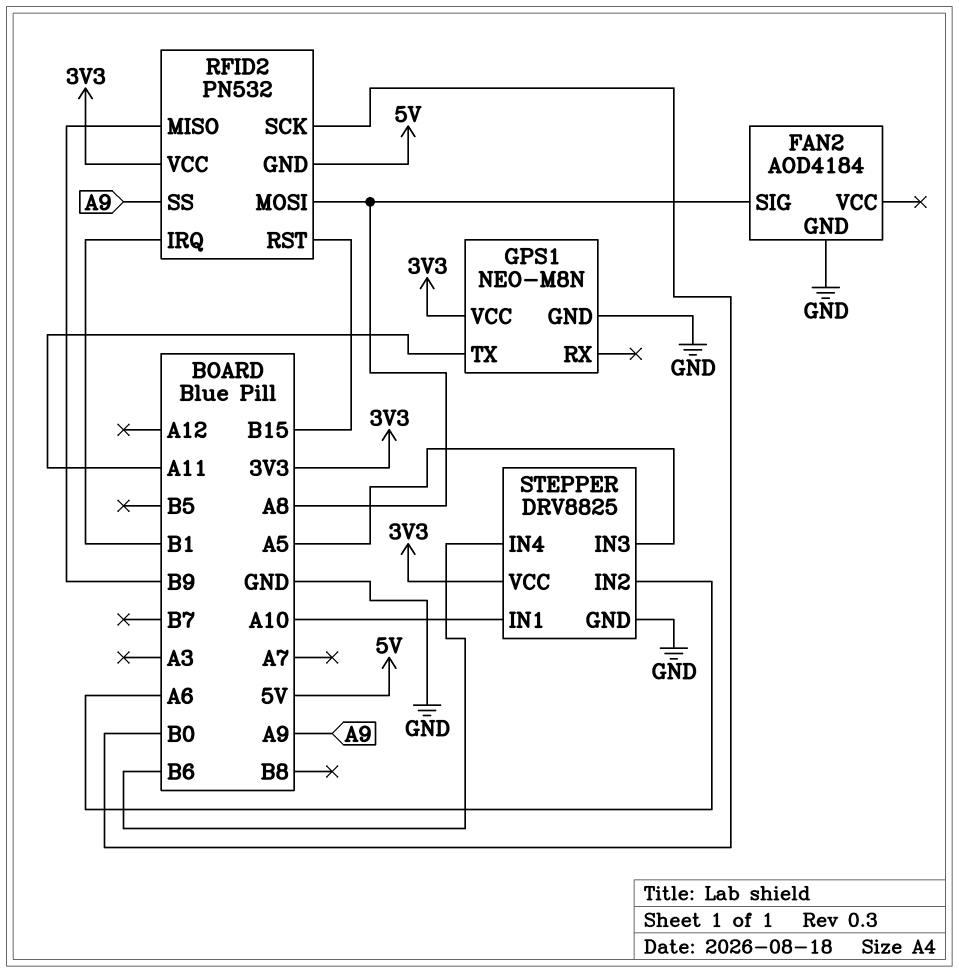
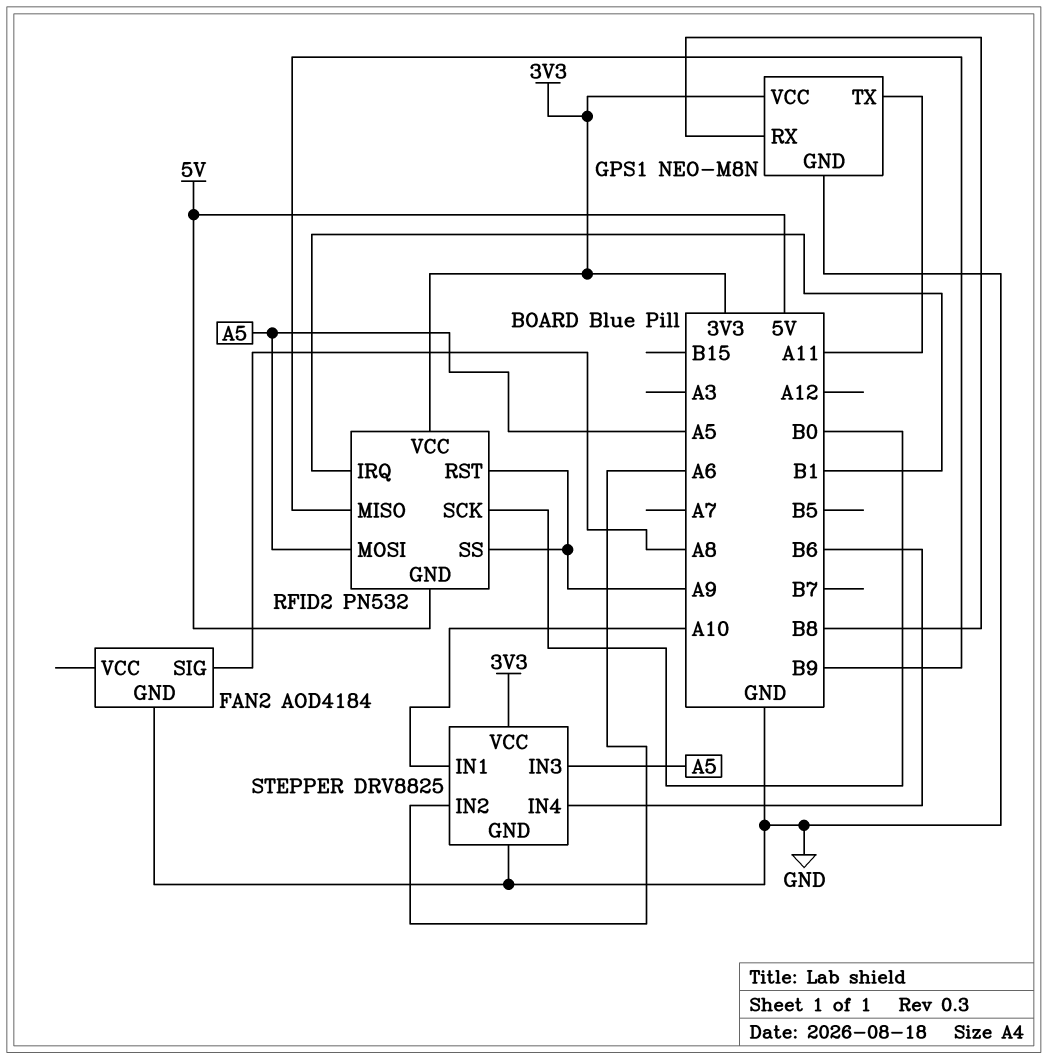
GPS1 pin RX: none -> B8
RFID2 pin MOSI: A8 -> A5
RFID2 pin RST: B15 -> A9

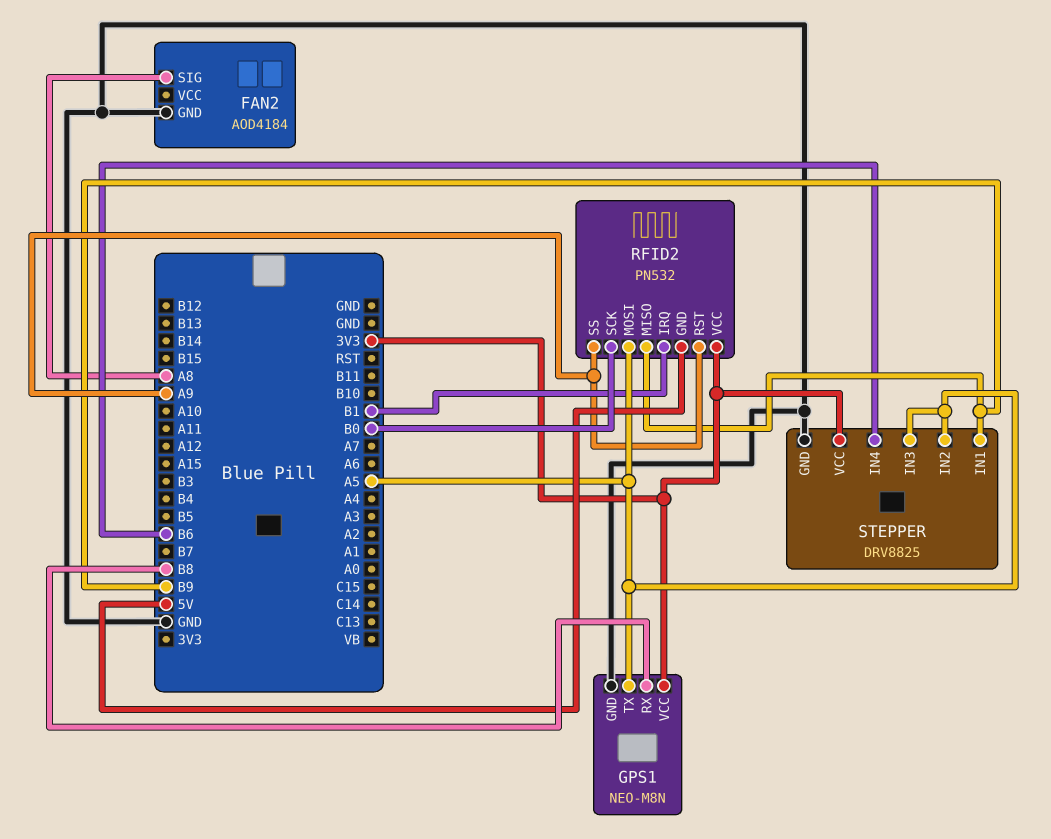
GPS1 pin TX: A11 -> A5
STEPPER pin IN1: A10 -> B9
STEPPER pin IN2: A6 -> A5

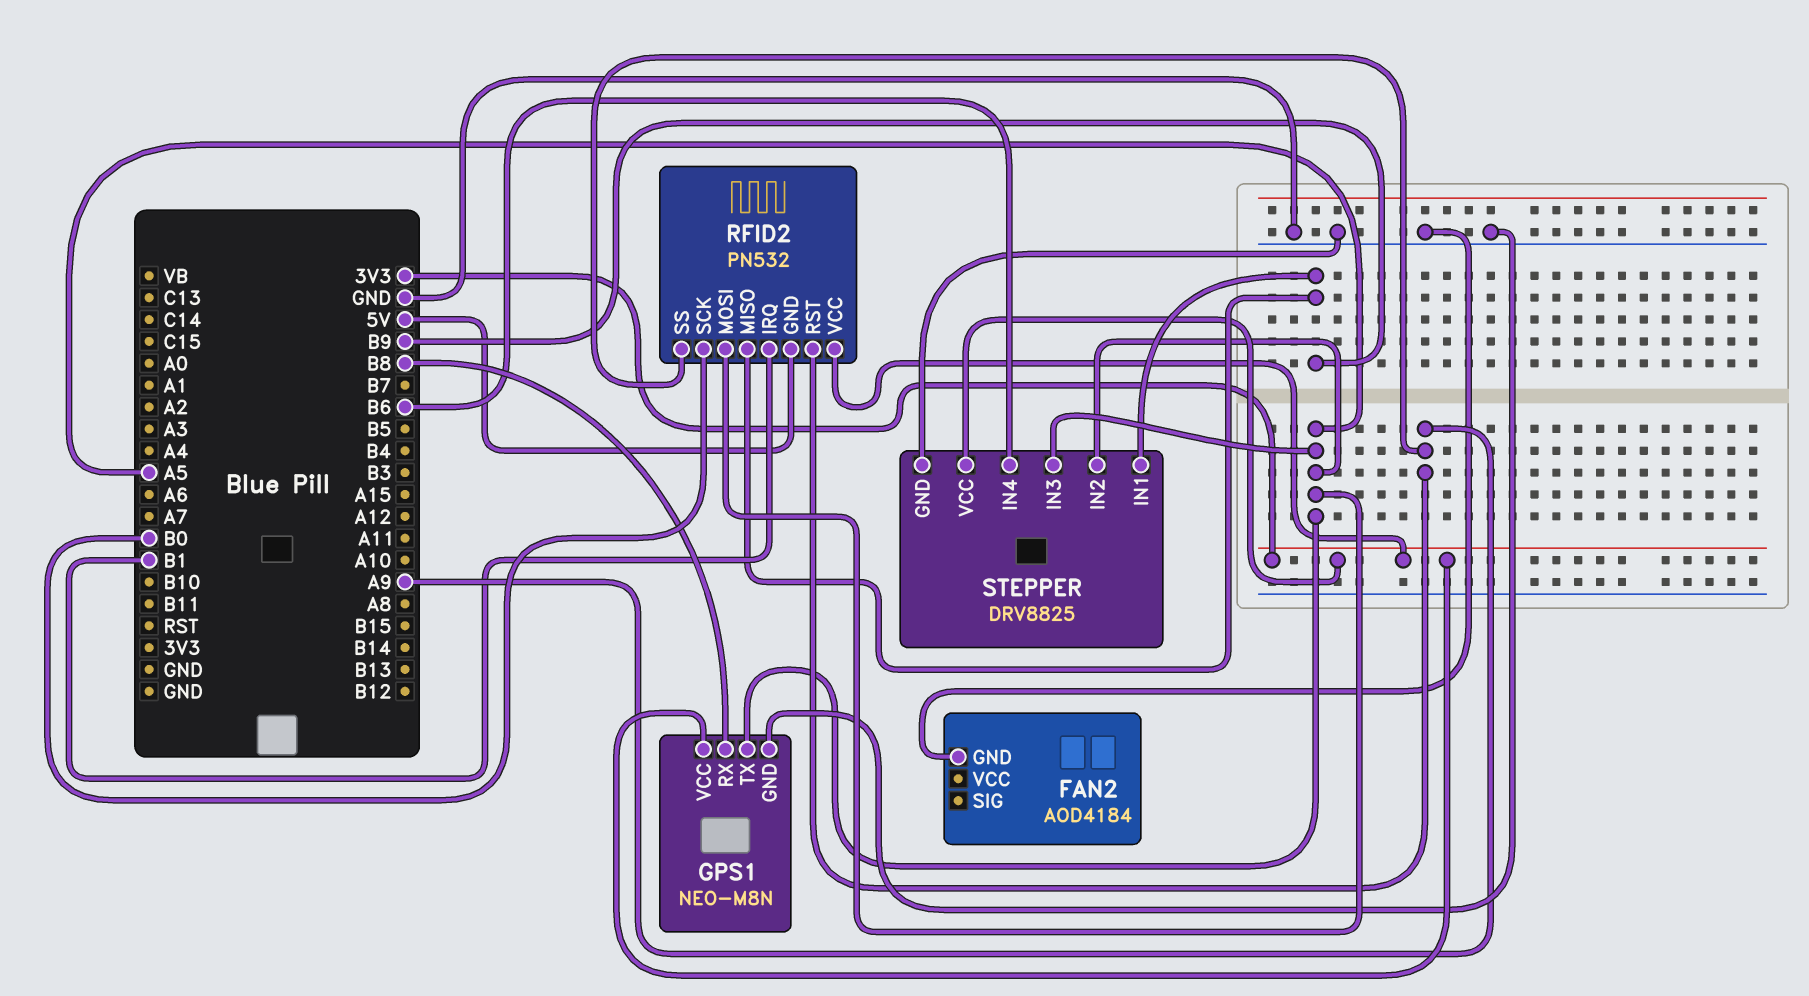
FAN2 pin SIG: A8 -> none

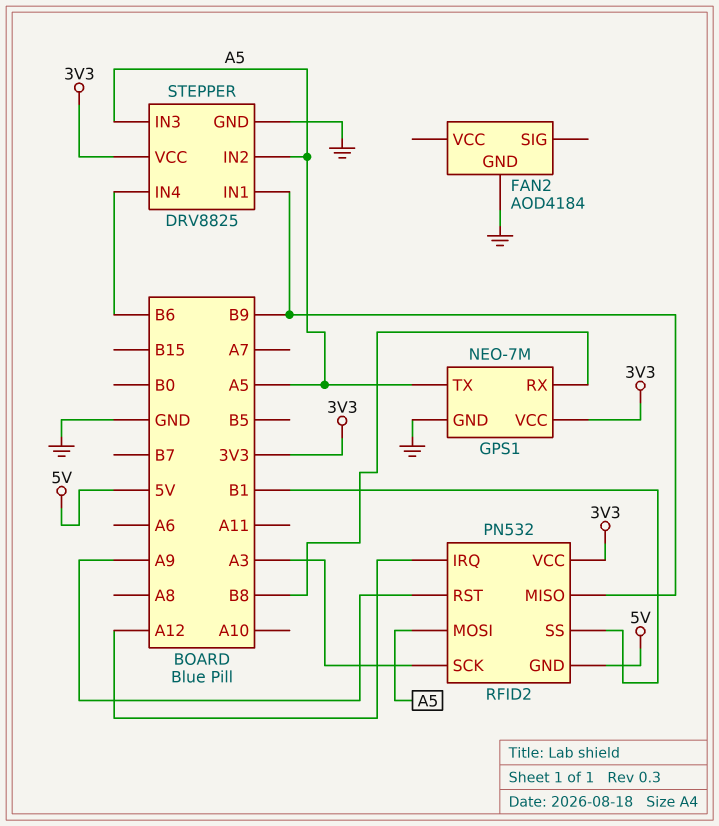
GPS1: NEO-M8N -> NEO-7M
RFID2 pin IRQ: B1 -> A12
RFID2 pin SCK: B0 -> A3
RFID2 pin SS: A9 -> B1

